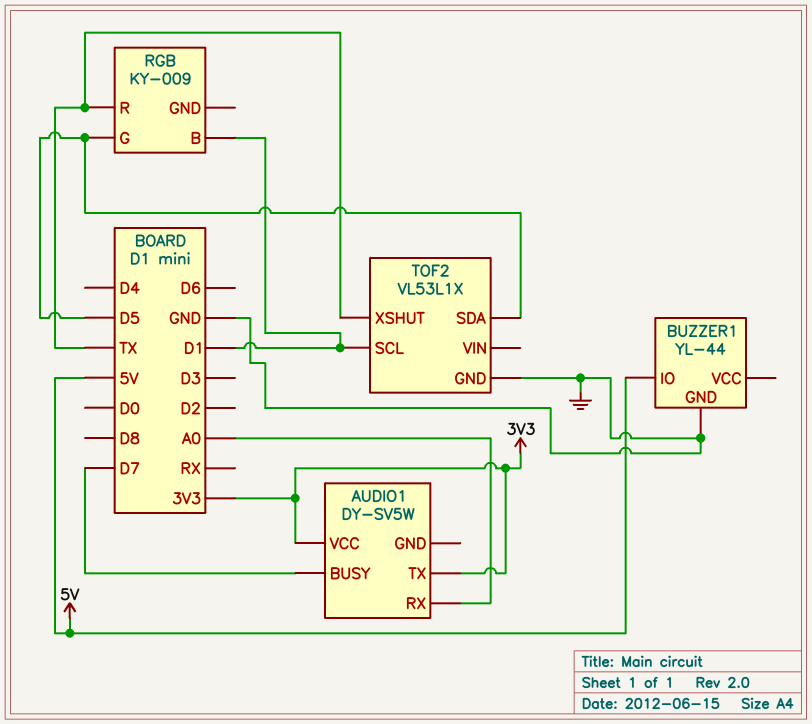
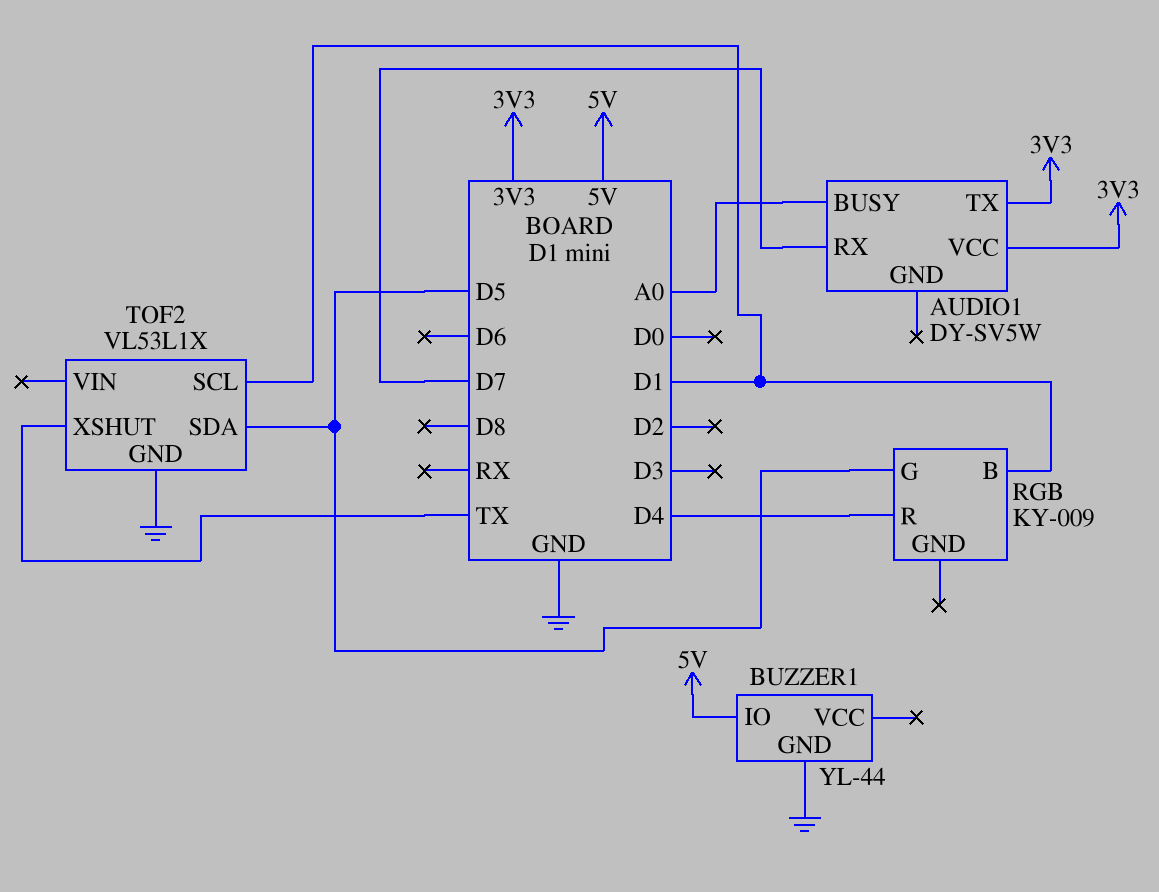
AUDIO1 pin BUSY: D7 -> A0
AUDIO1 pin RX: A0 -> D7
RGB pin R: TX -> D4

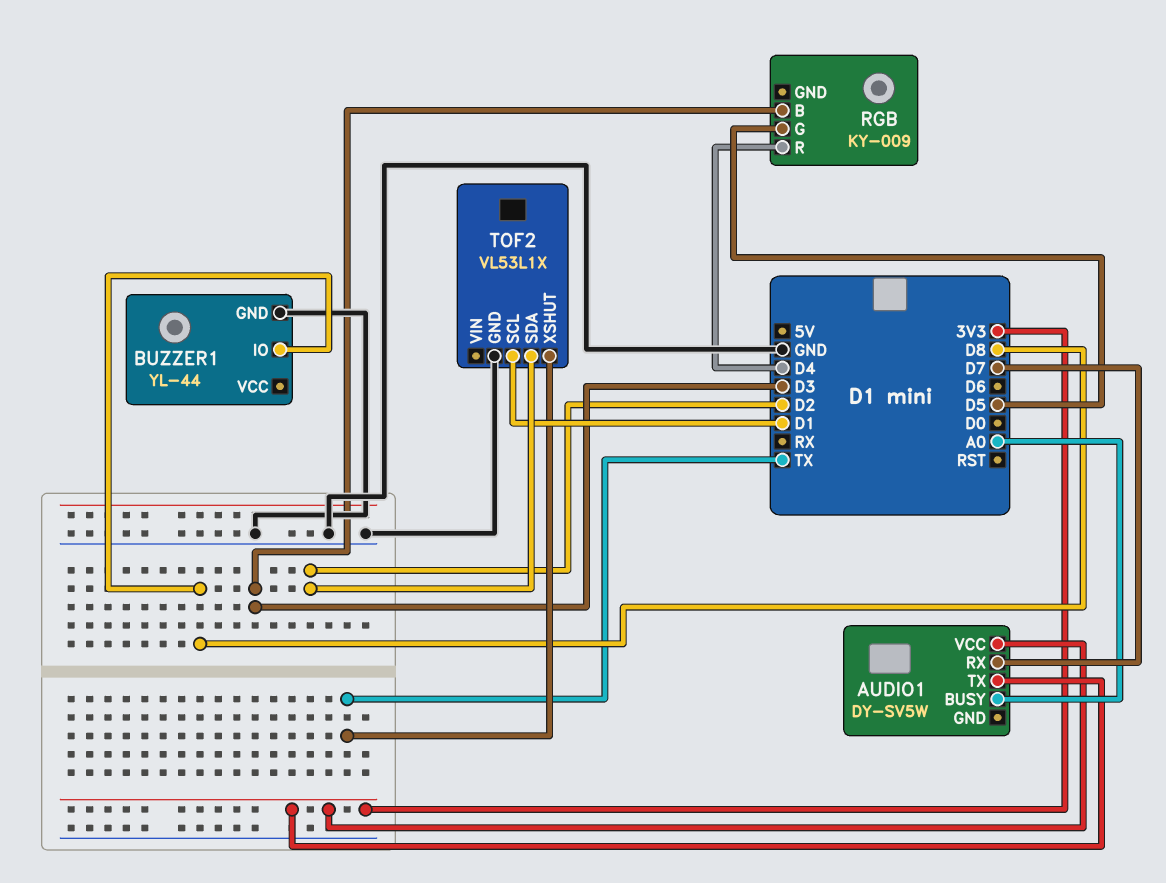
BUZZER1 pin IO: 5V -> D8
RGB pin B: D1 -> D3
TOF2 pin SDA: D5 -> D2

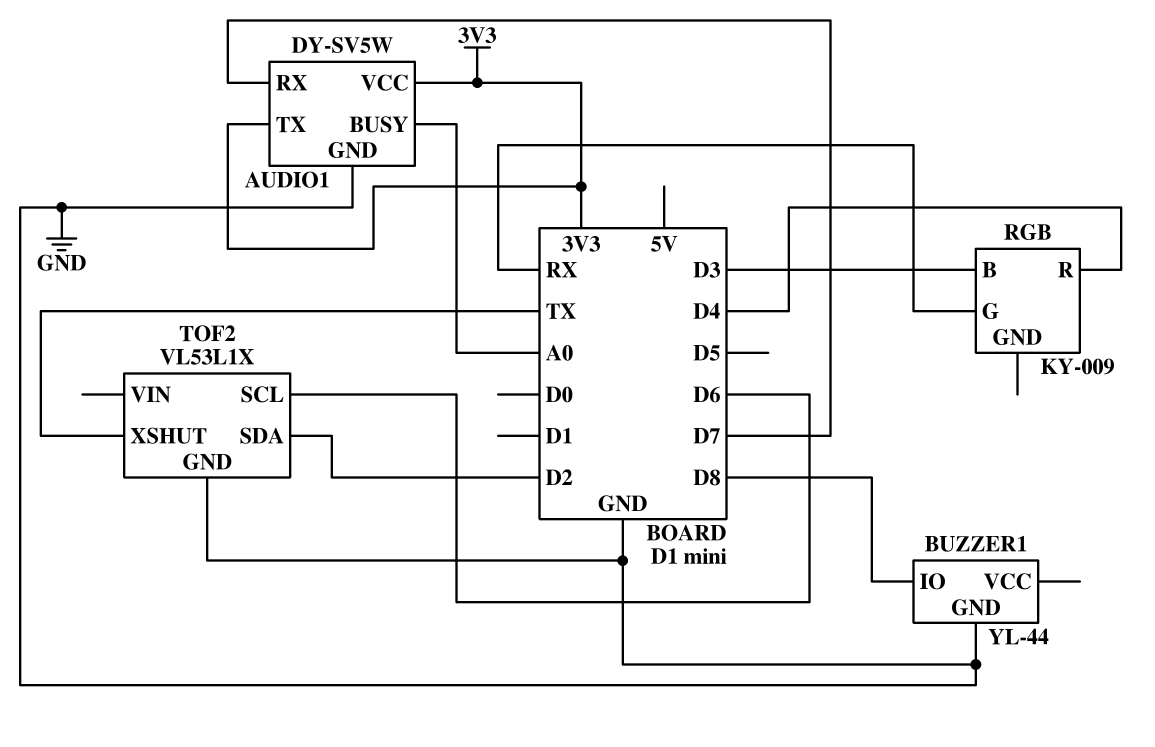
AUDIO1 pin GND: none -> GND
RGB pin G: D5 -> RX
TOF2 pin SCL: D1 -> D6

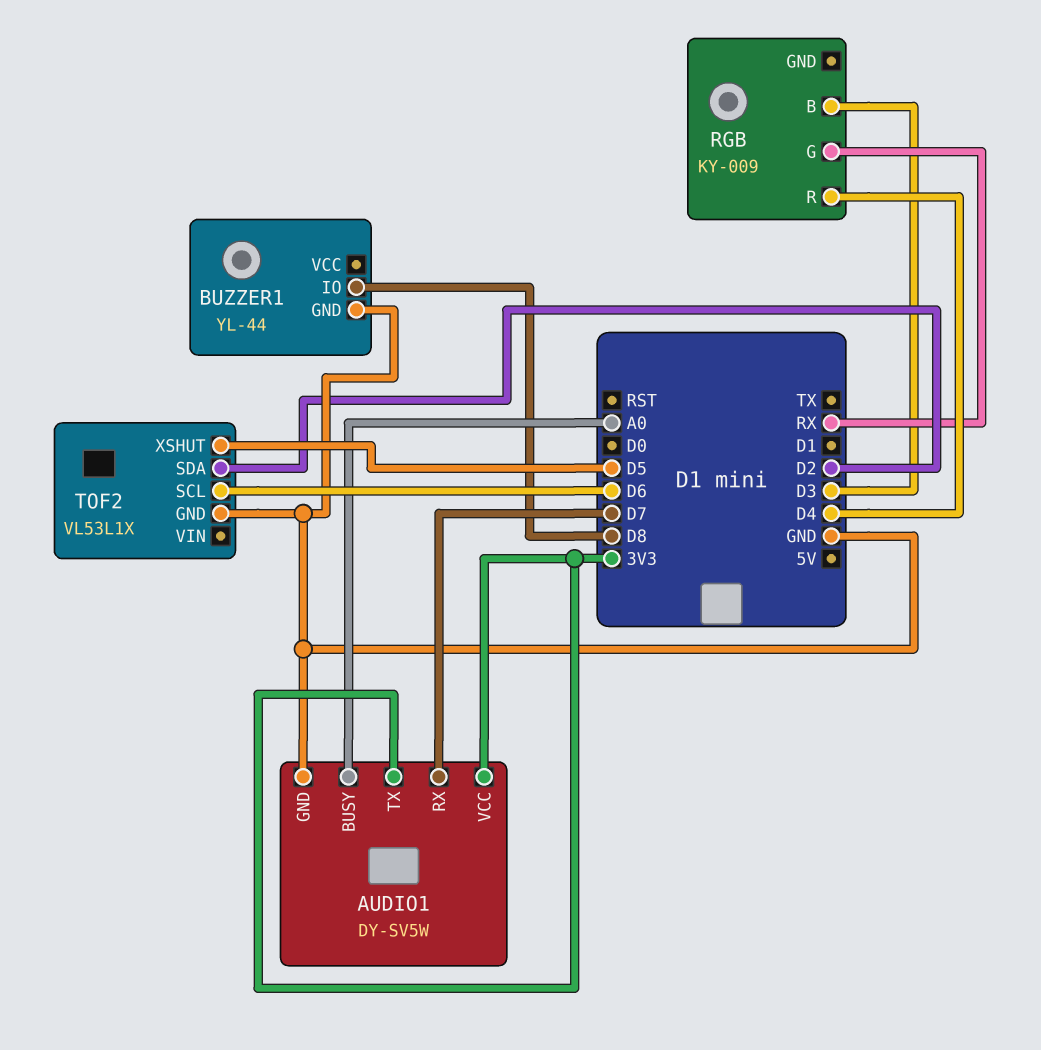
TOF2 pin XSHUT: TX -> D5

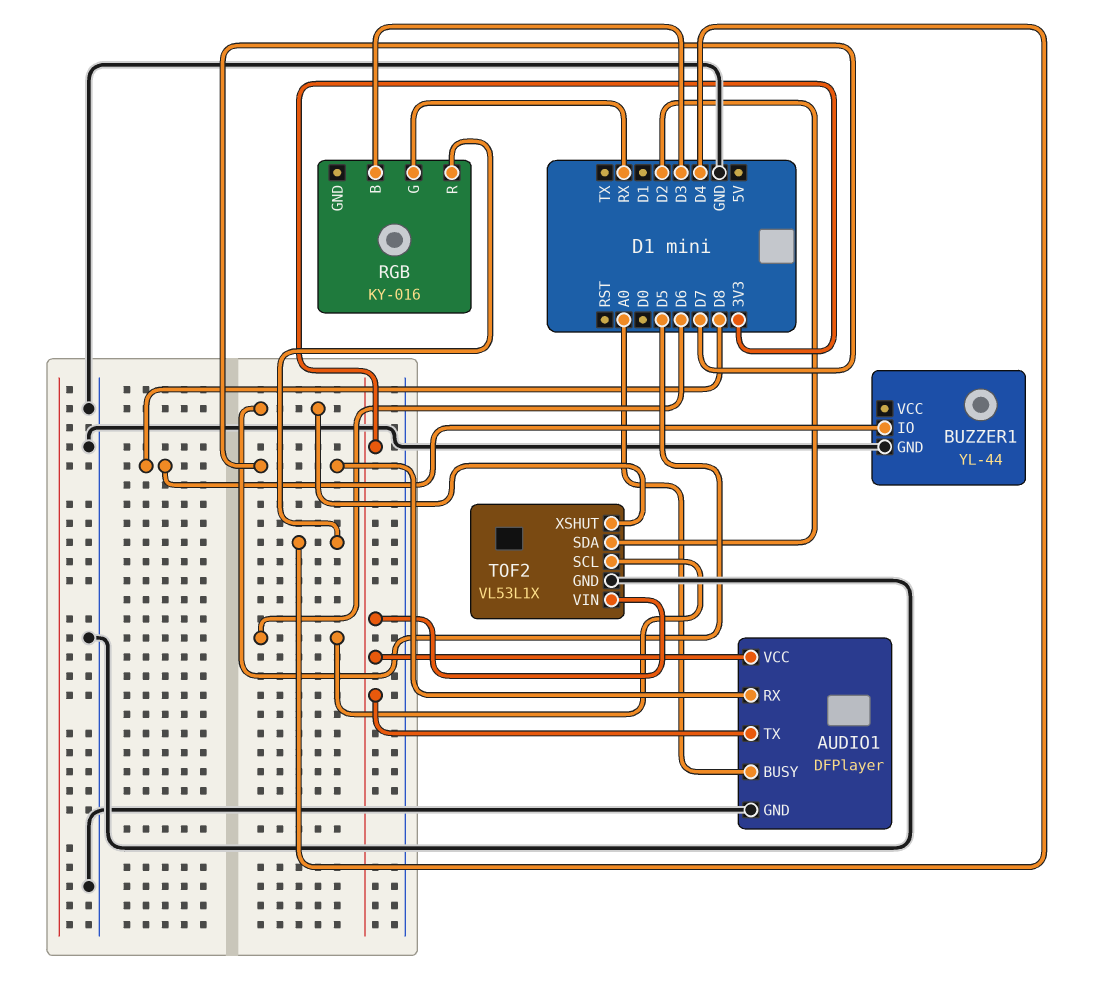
AUDIO1: DY-SV5W -> DFPlayer
RGB: KY-009 -> KY-016
TOF2 pin VIN: none -> 3V3

